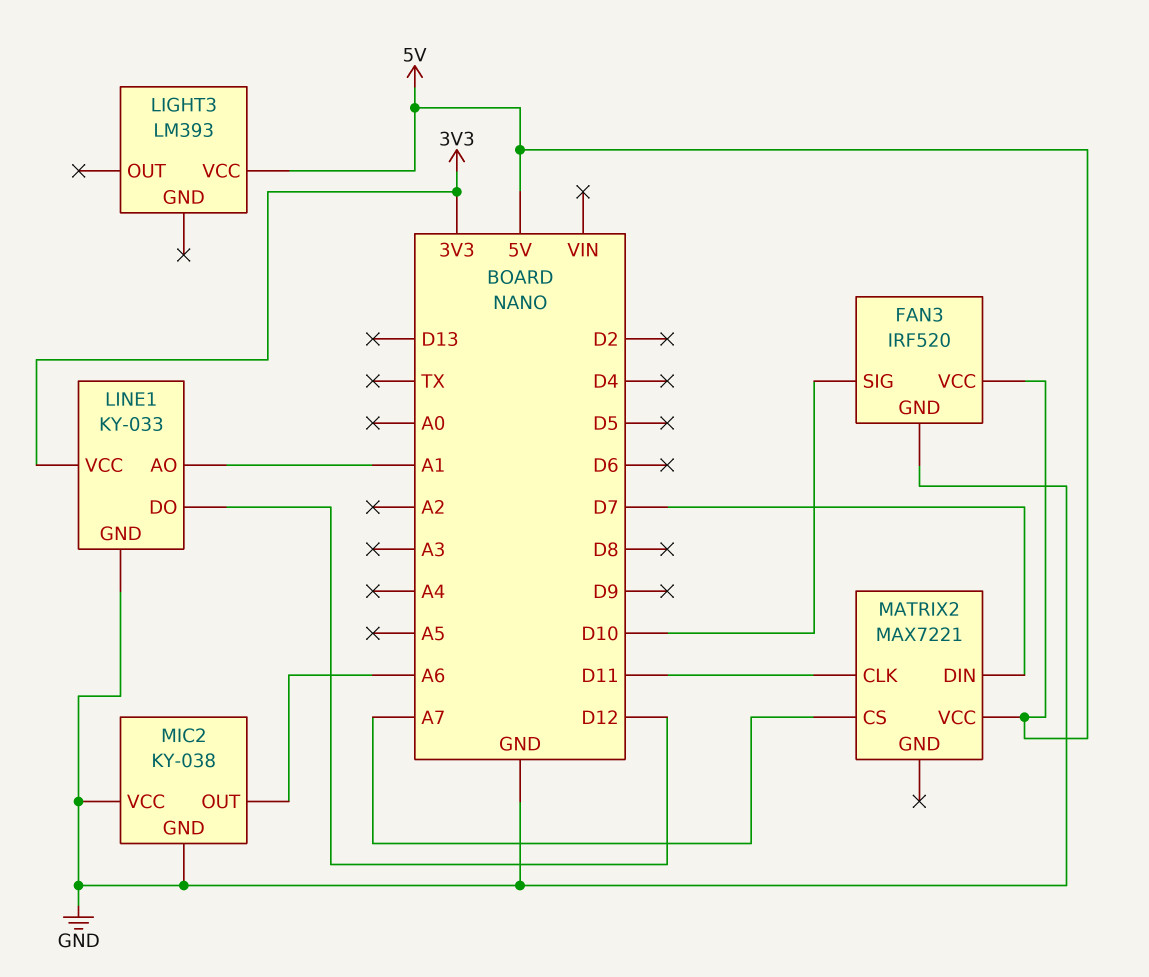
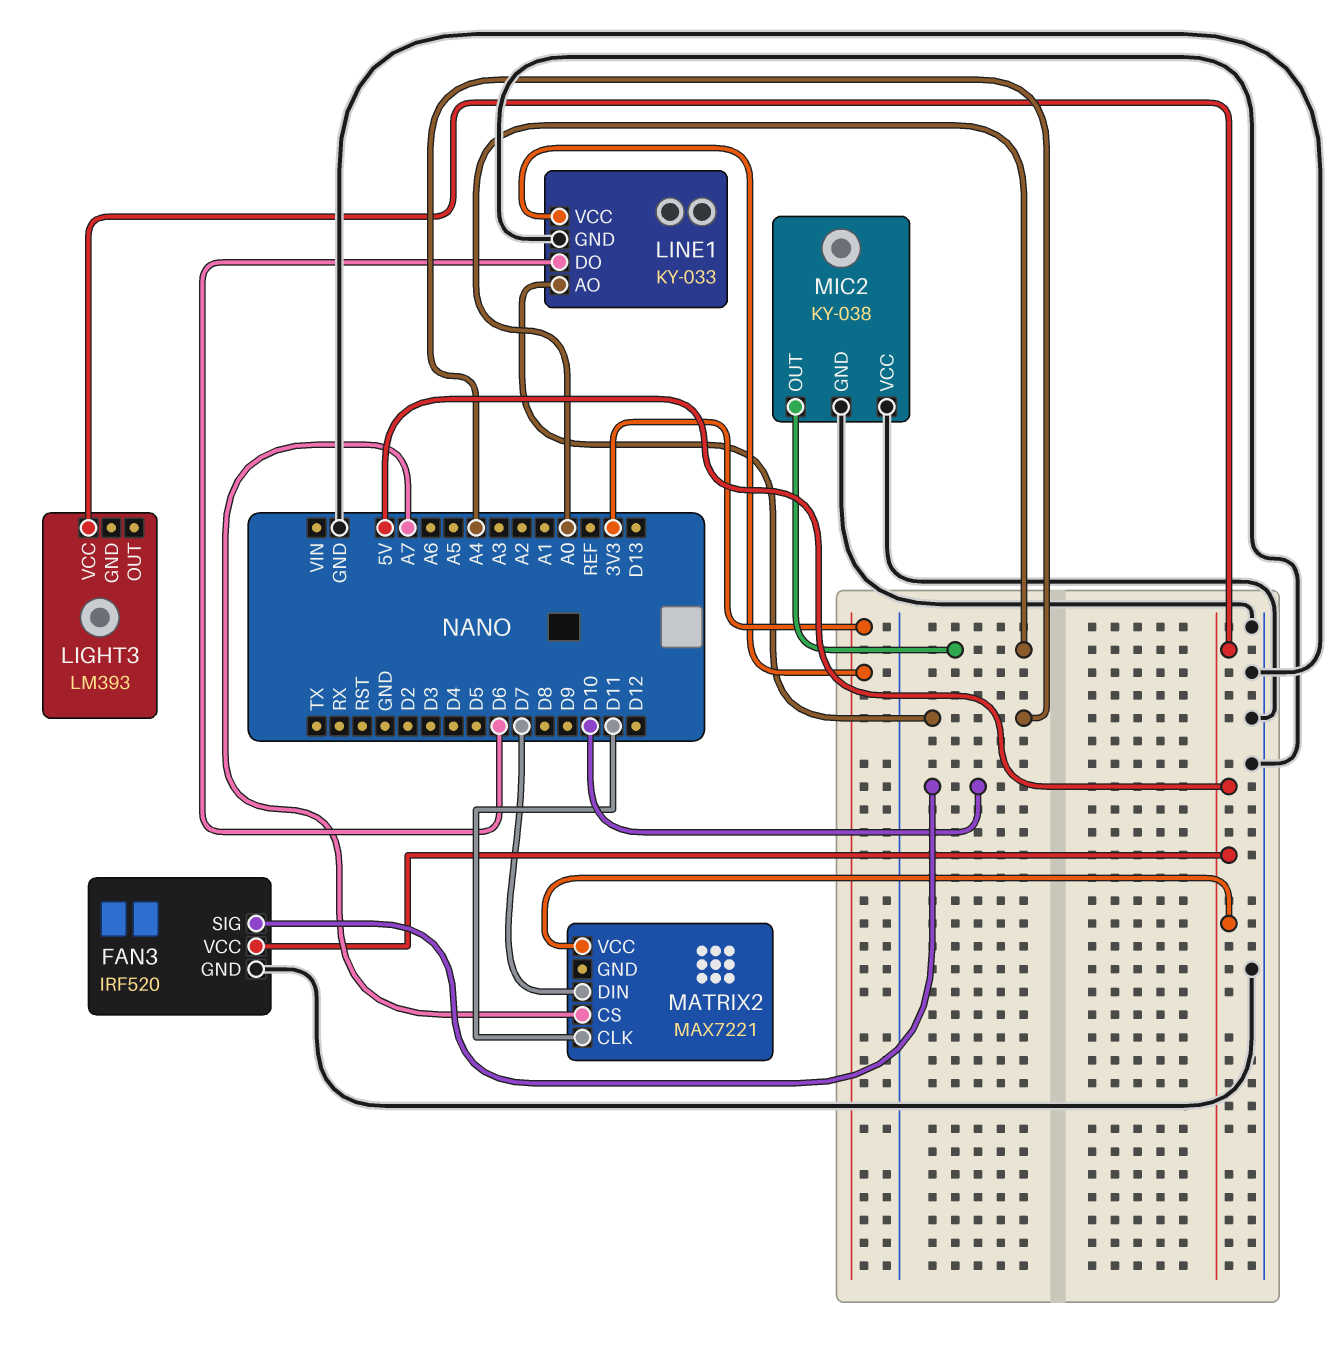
LINE1 pin AO: A1 -> A4
LINE1 pin DO: D12 -> D6
MIC2 pin OUT: A6 -> A0

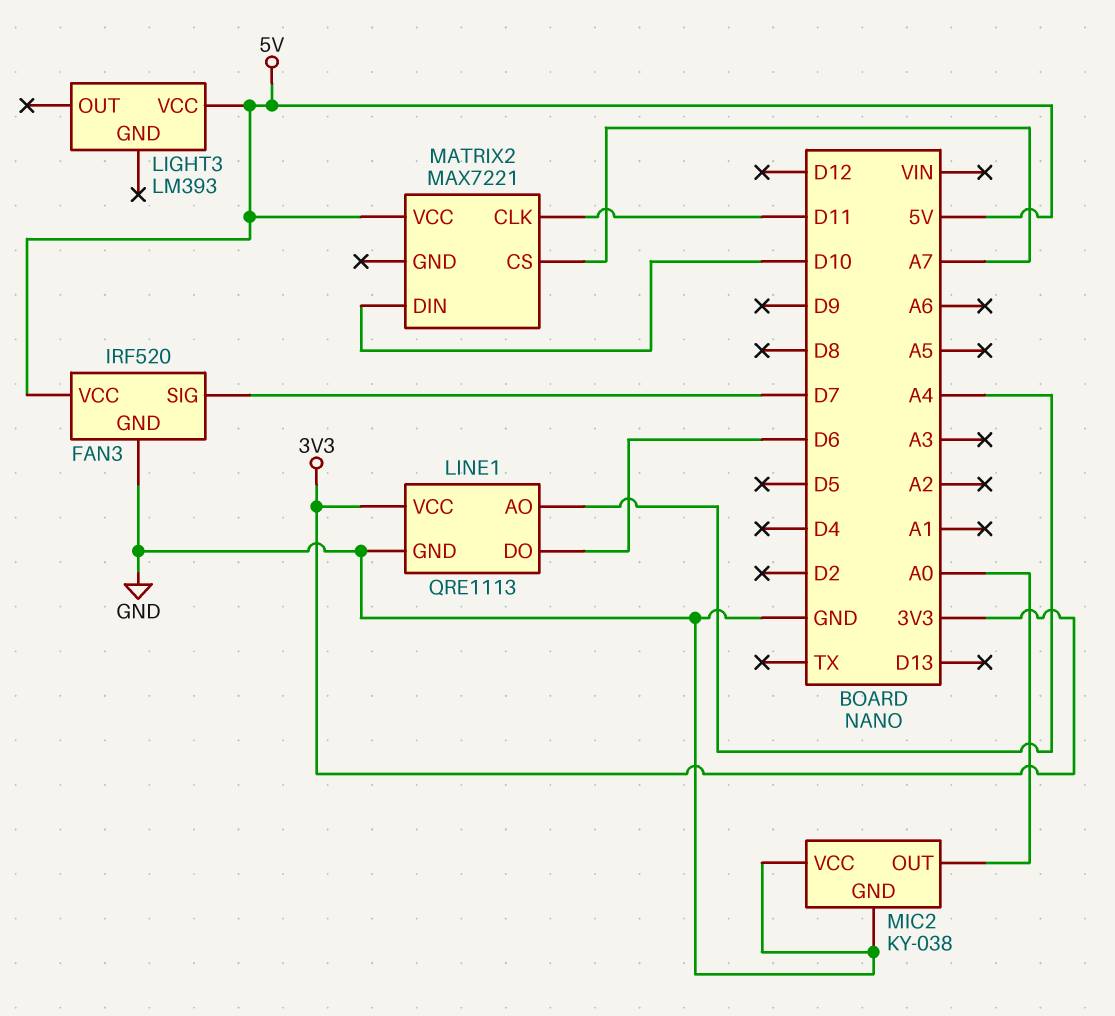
FAN3 pin SIG: D10 -> D7
LINE1: KY-033 -> QRE1113
MATRIX2 pin DIN: D7 -> D10

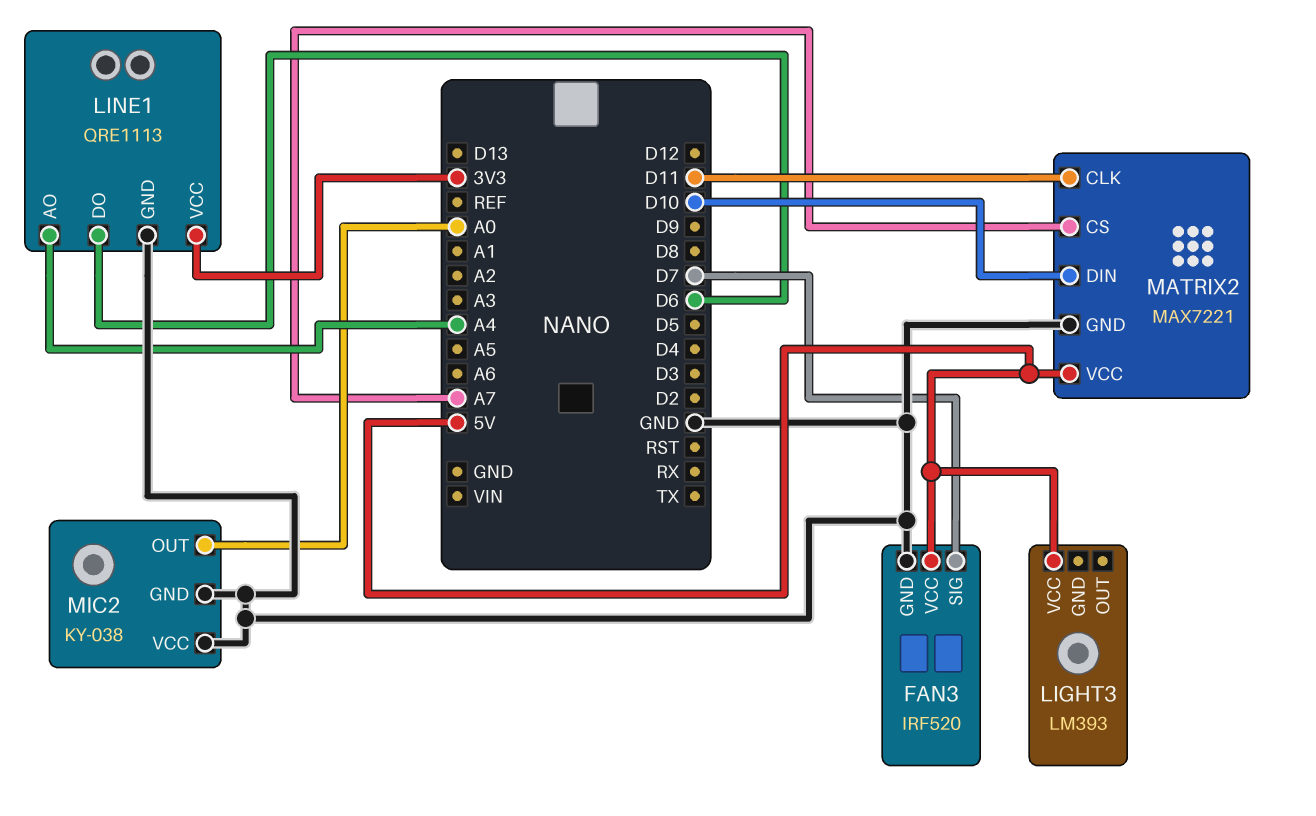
MATRIX2 pin GND: none -> GND

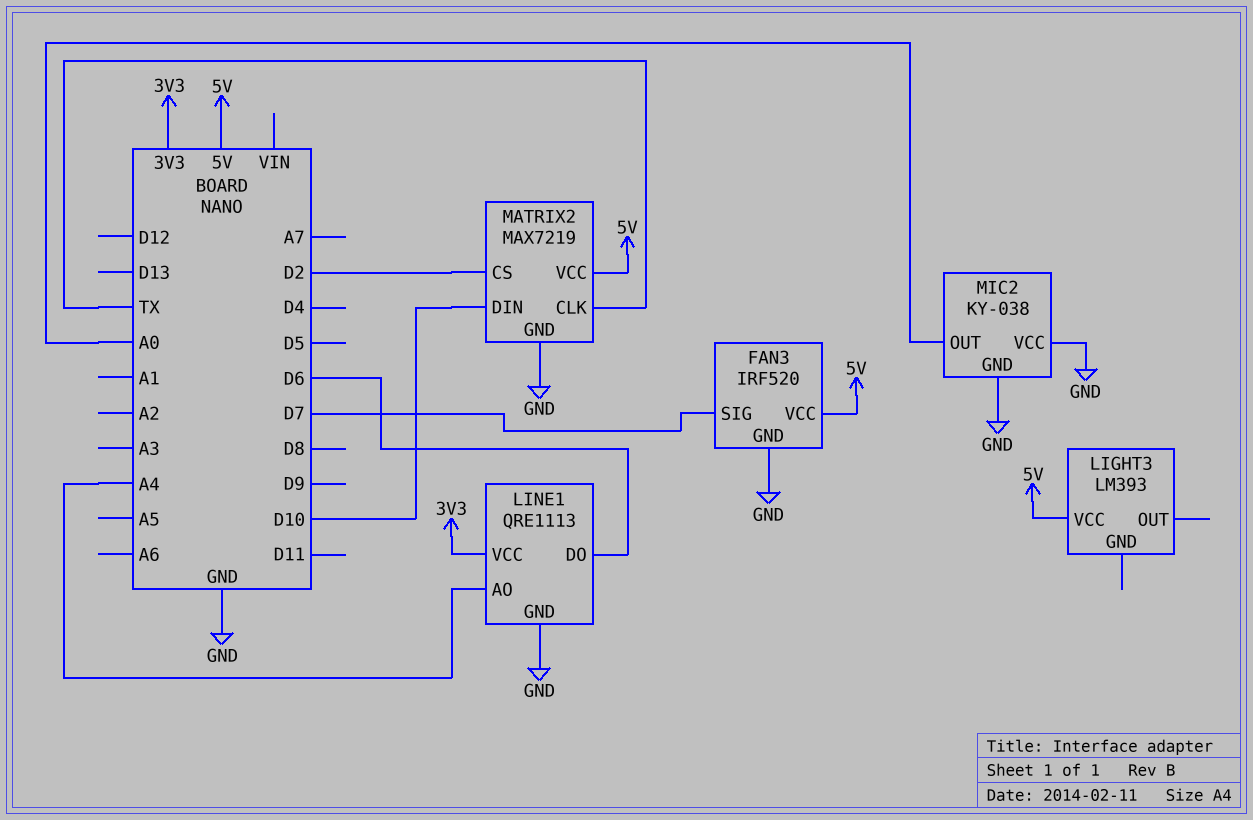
MATRIX2: MAX7221 -> MAX7219
MATRIX2 pin CLK: D11 -> TX
MATRIX2 pin CS: A7 -> D2

